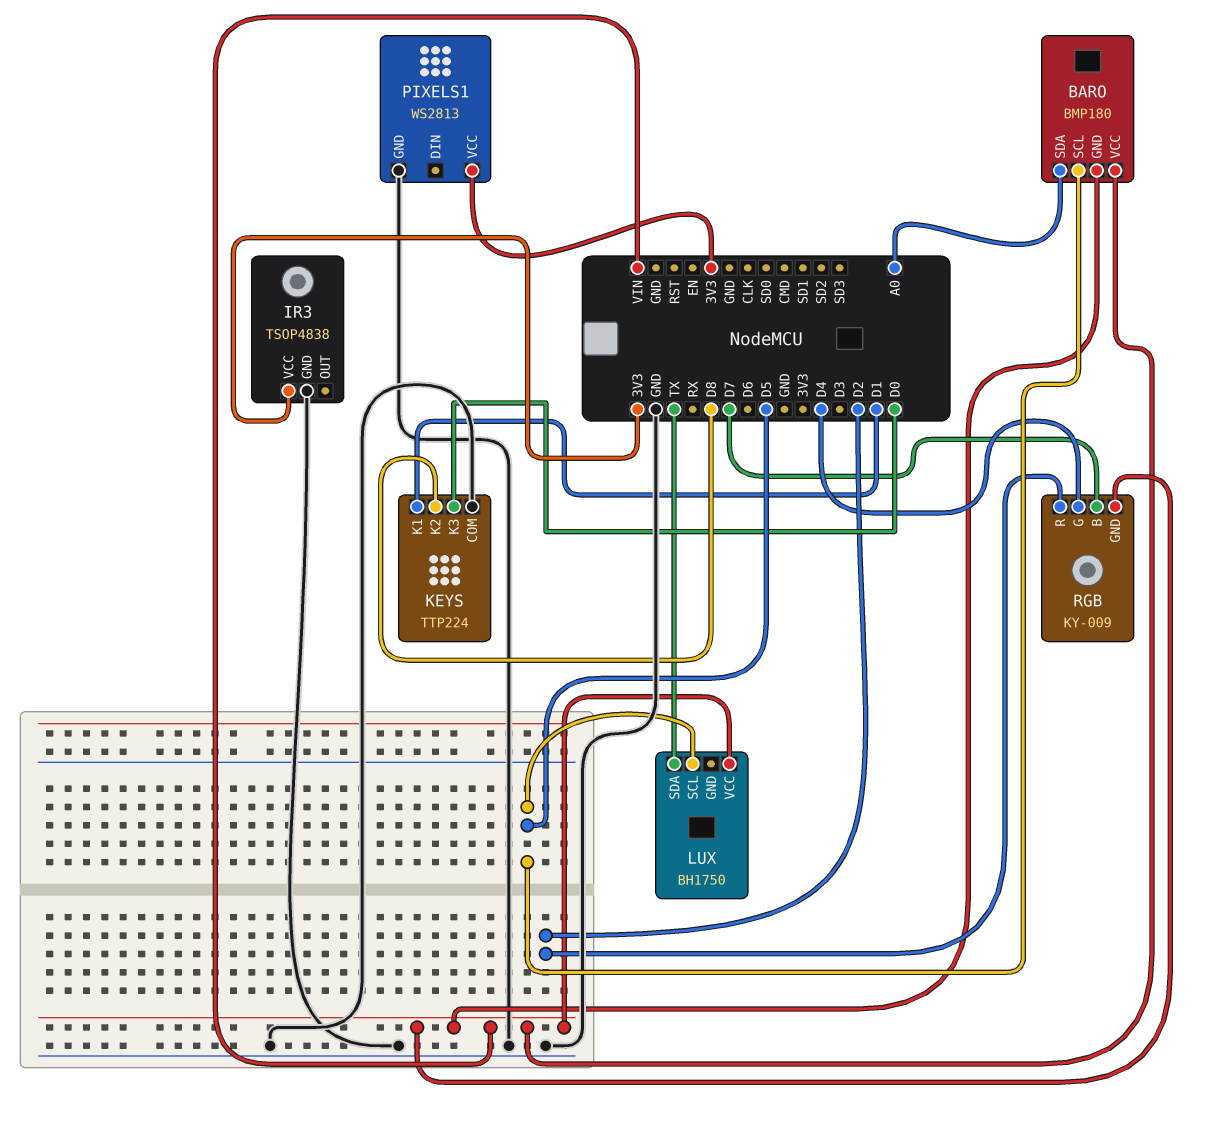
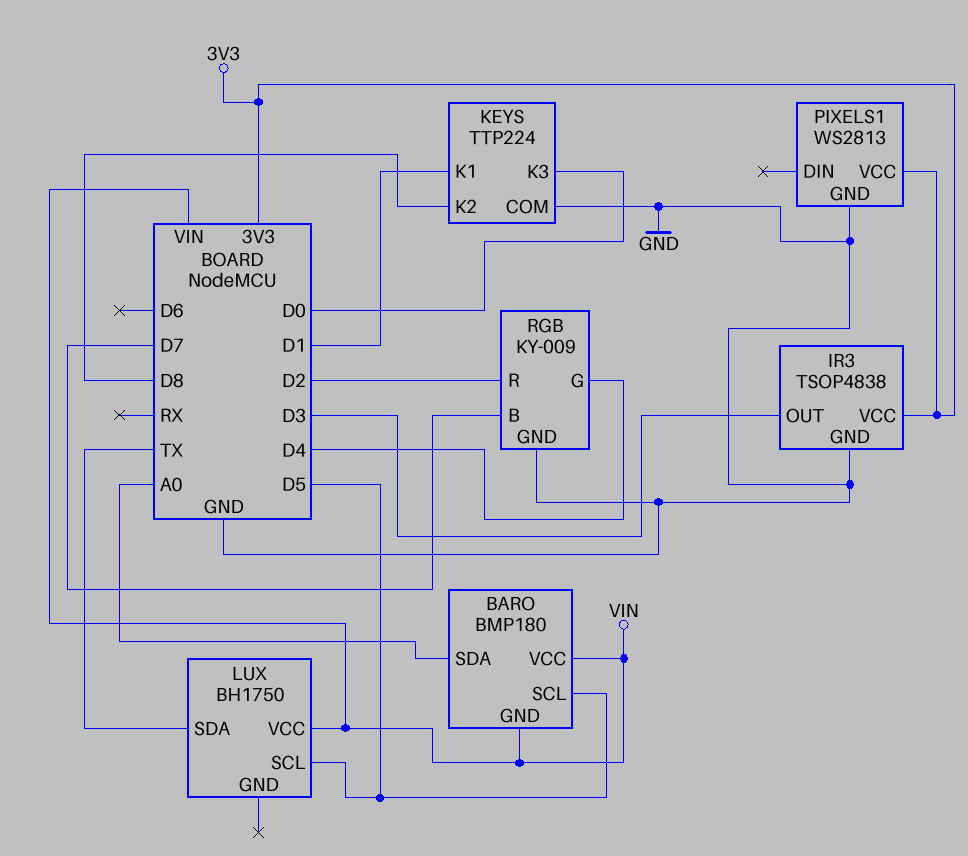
IR3 pin OUT: none -> D3
RGB pin GND: VIN -> GND

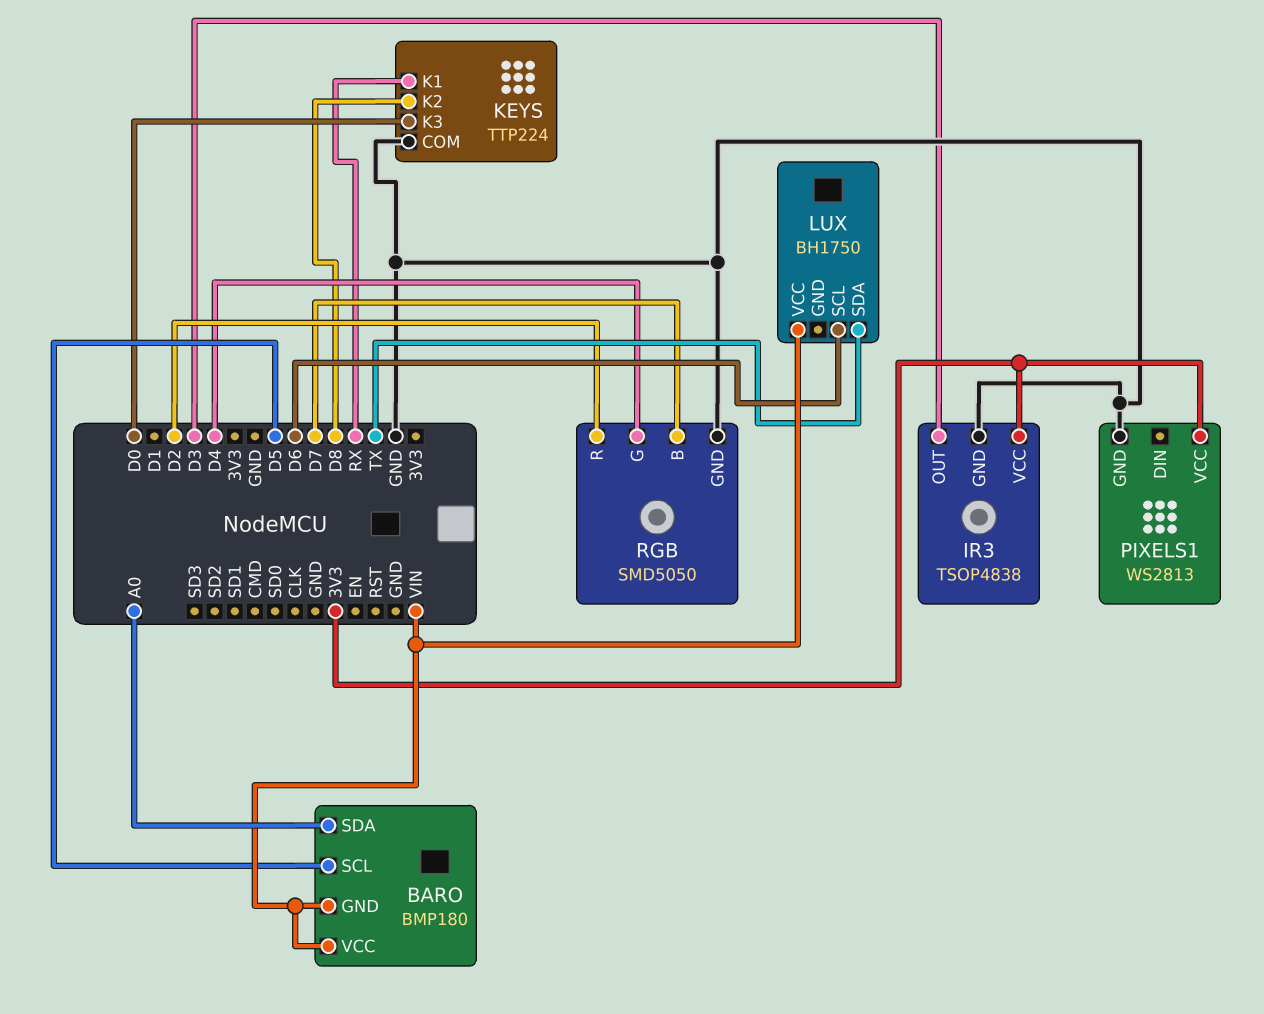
KEYS pin K1: D1 -> RX
LUX pin SCL: D5 -> D6
RGB: KY-009 -> SMD5050

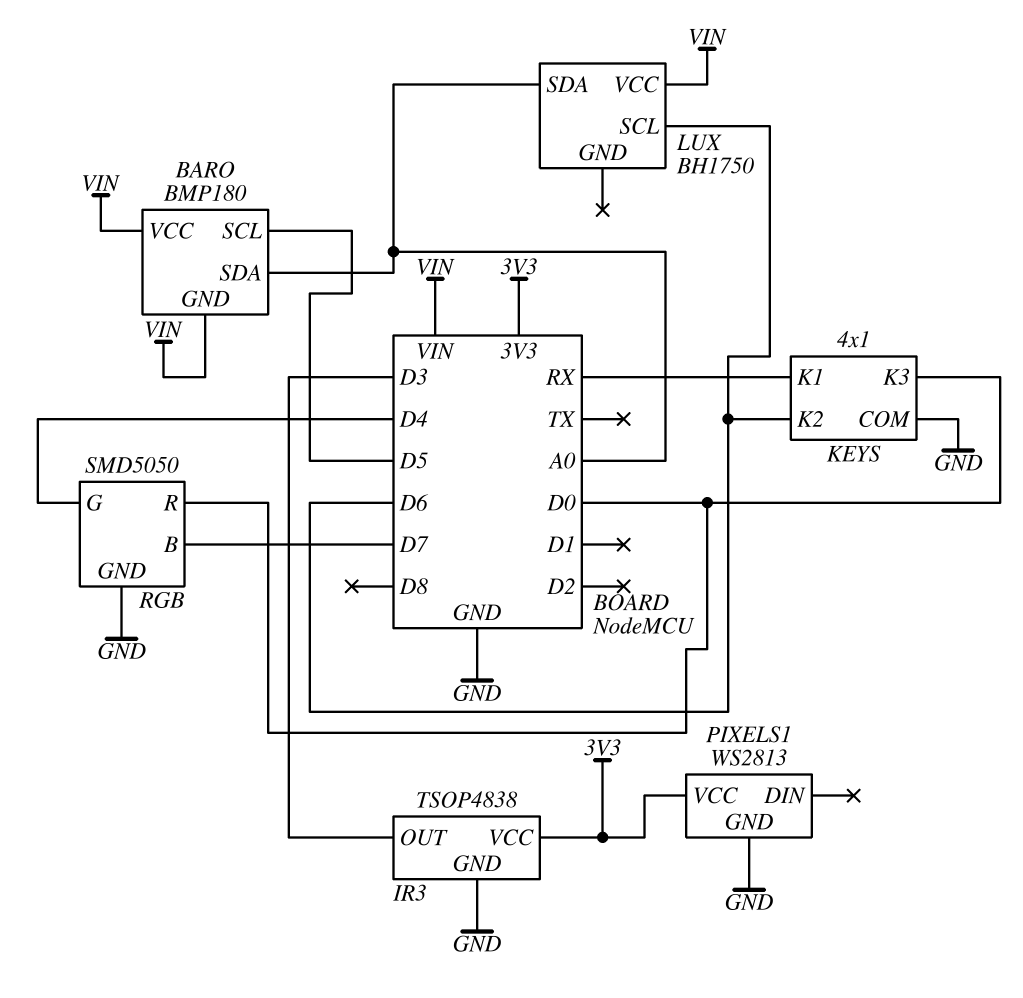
KEYS: TTP224 -> 4x1
KEYS pin K2: D8 -> D6
LUX pin SDA: TX -> A0
RGB pin R: D2 -> D0

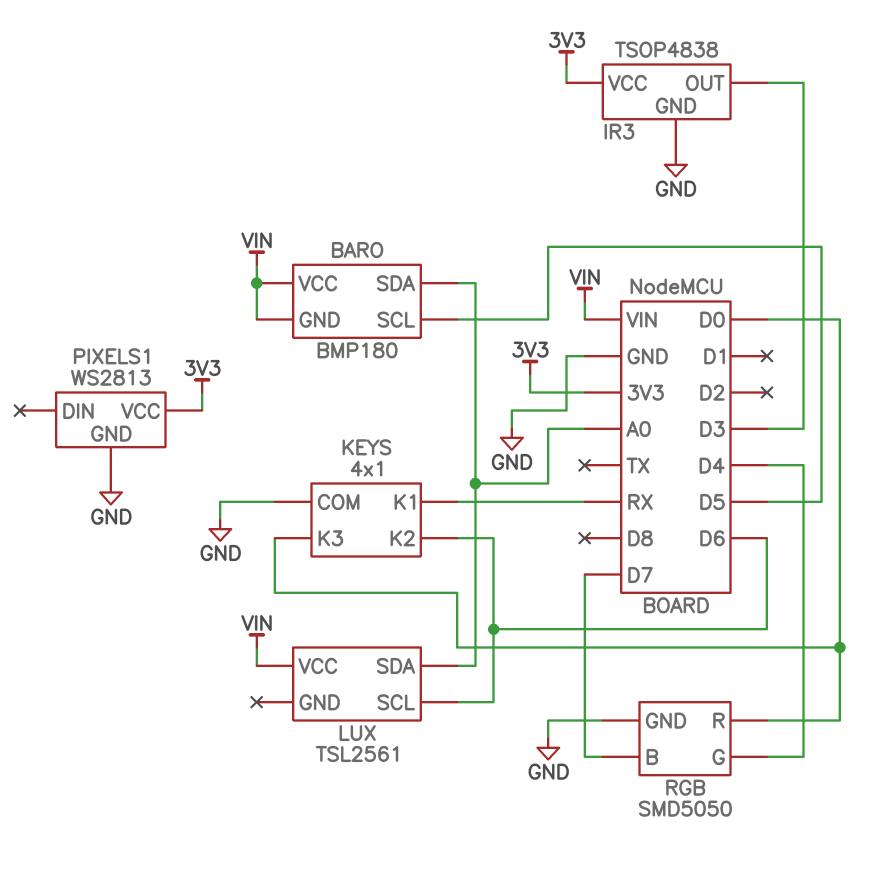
LUX: BH1750 -> TSL2561

